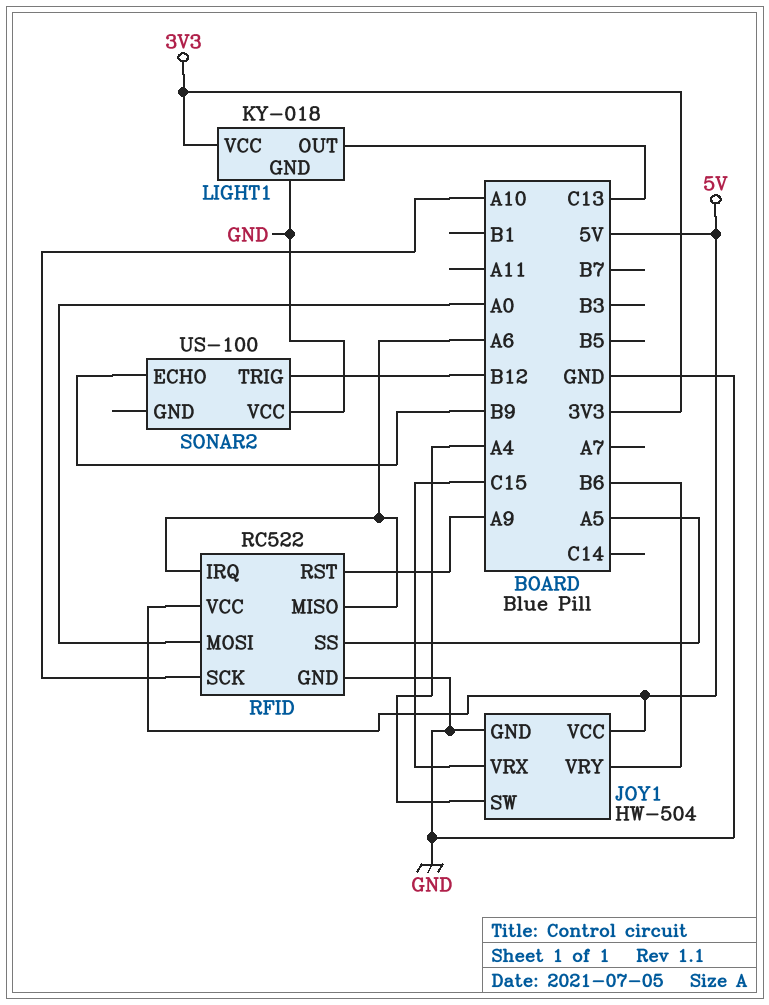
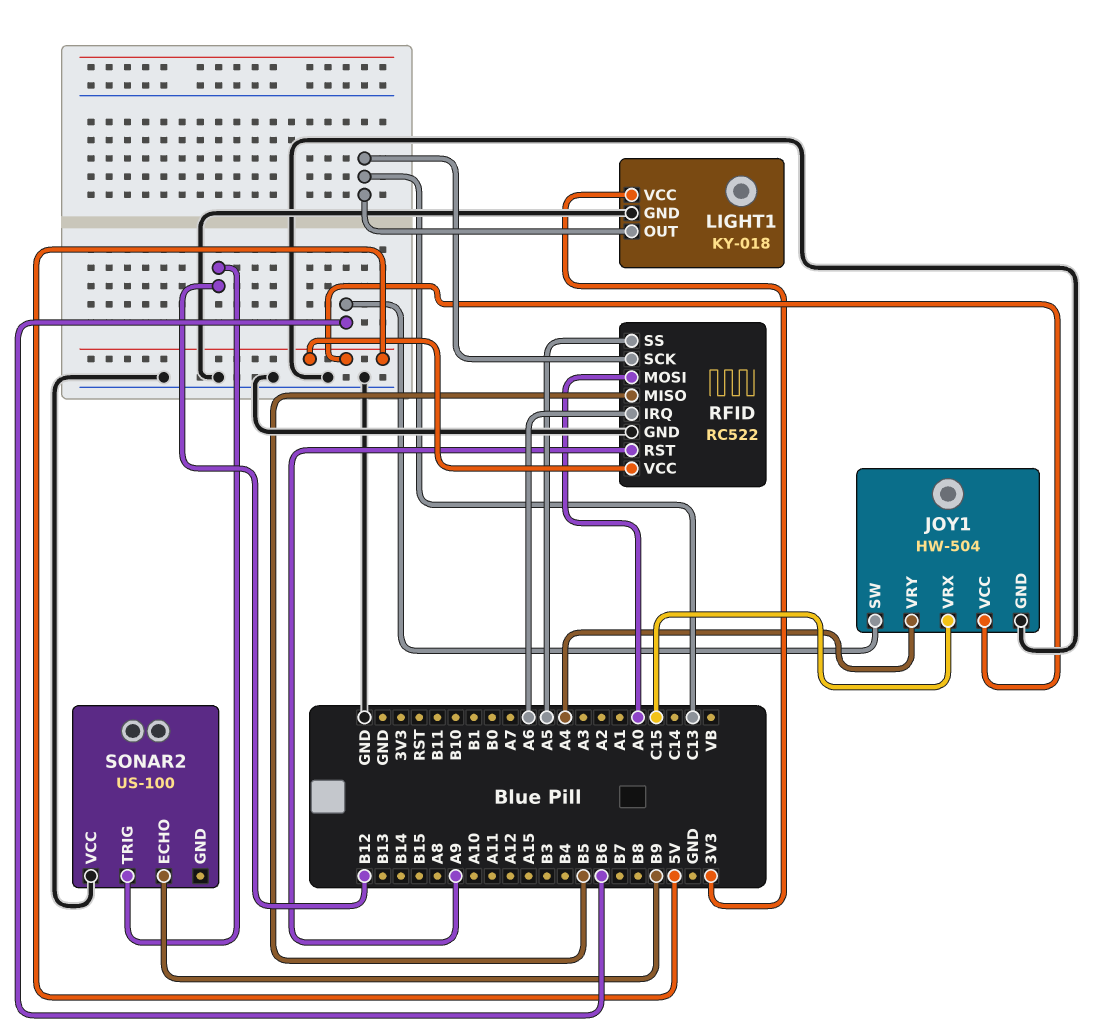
JOY1 pin SW: A4 -> B6
JOY1 pin VRY: B6 -> A4
RFID pin MISO: A6 -> B5
RFID pin SCK: A10 -> C13

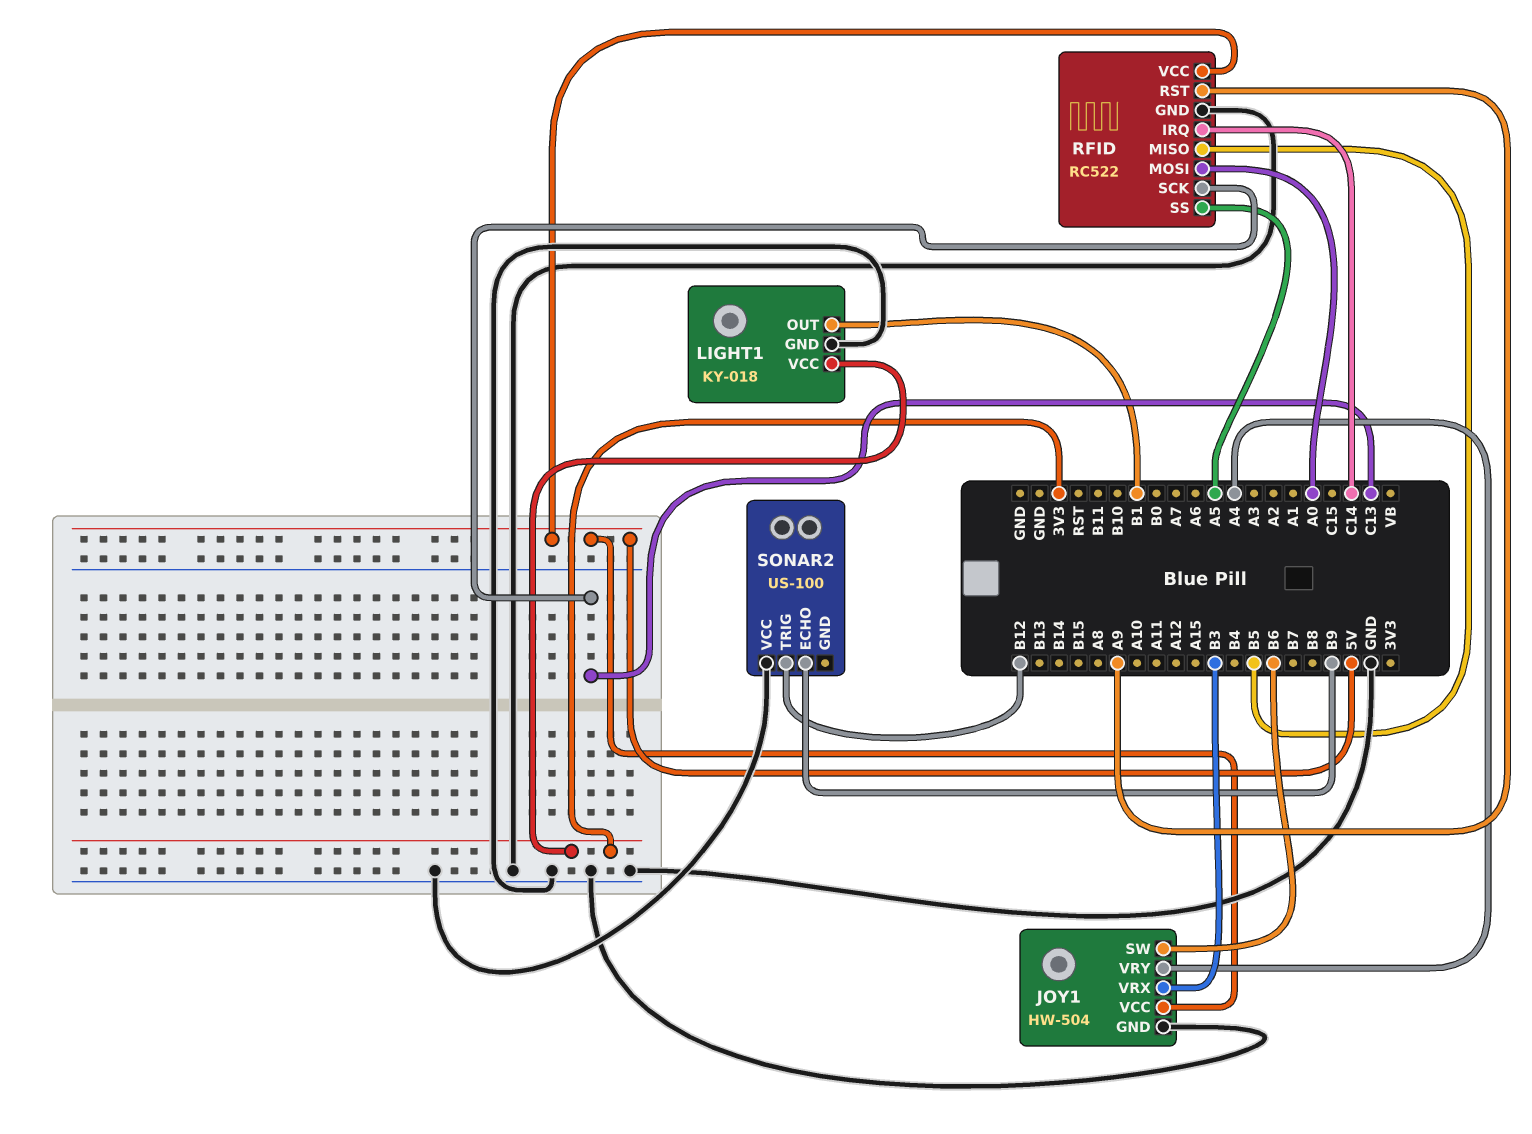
JOY1 pin VRX: C15 -> B3
LIGHT1 pin OUT: C13 -> B1
RFID pin IRQ: A6 -> C14

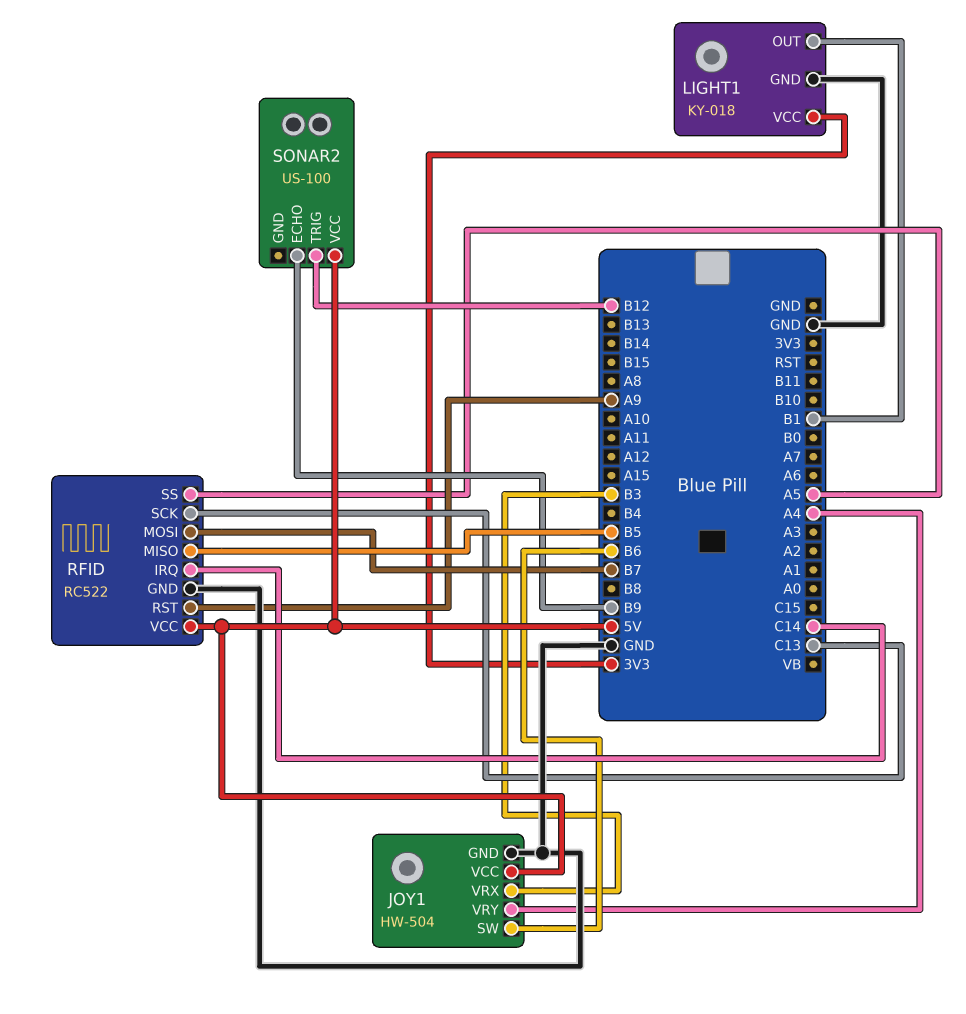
RFID pin MOSI: A0 -> B7
SONAR2 pin VCC: GND -> 5V

